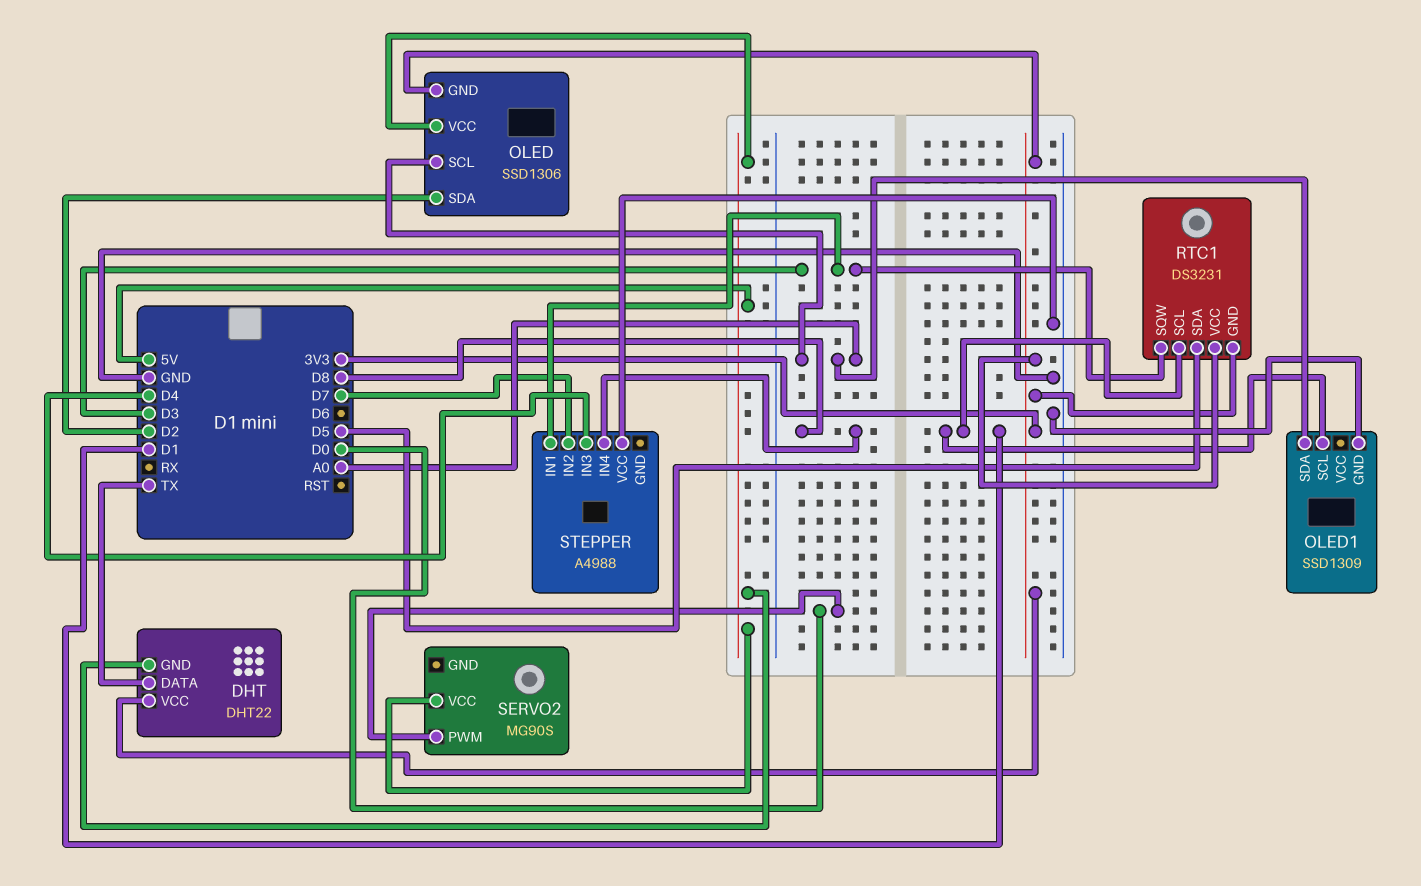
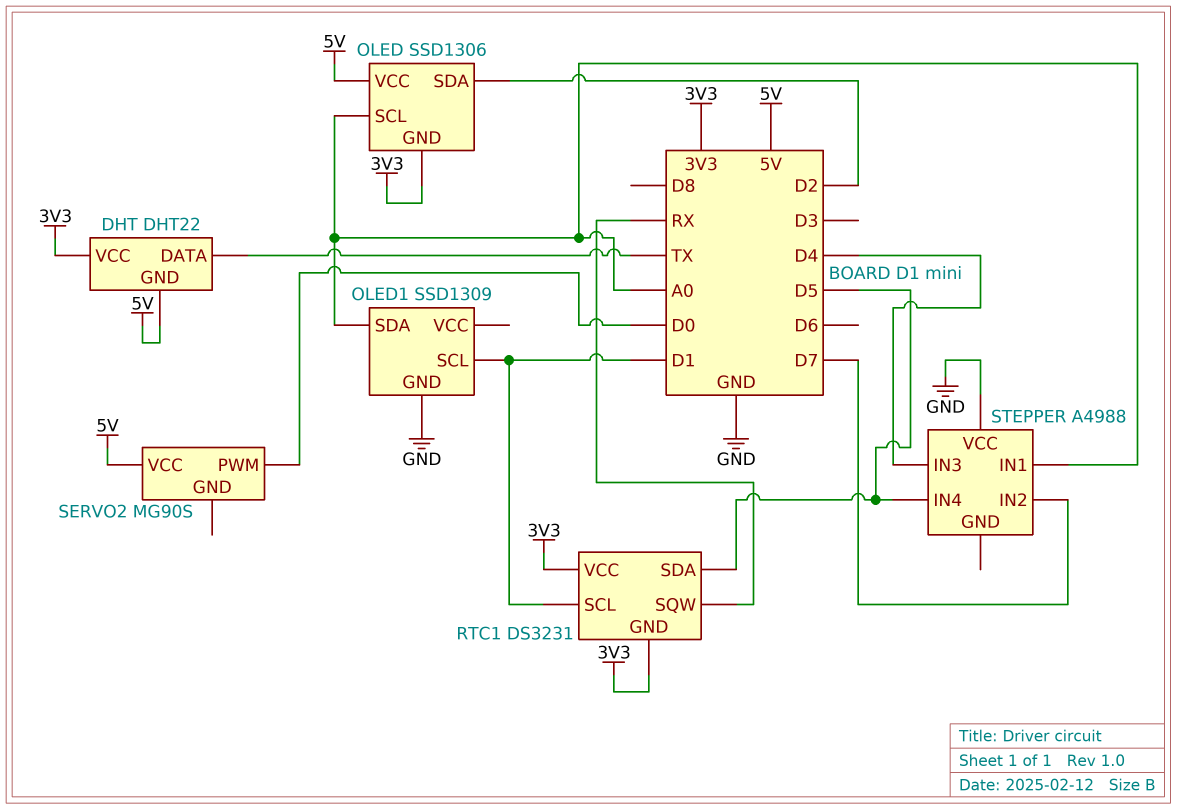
RTC1 pin SQW: D3 -> RX
STEPPER pin IN1: D3 -> A0
STEPPER pin IN4: D8 -> D5

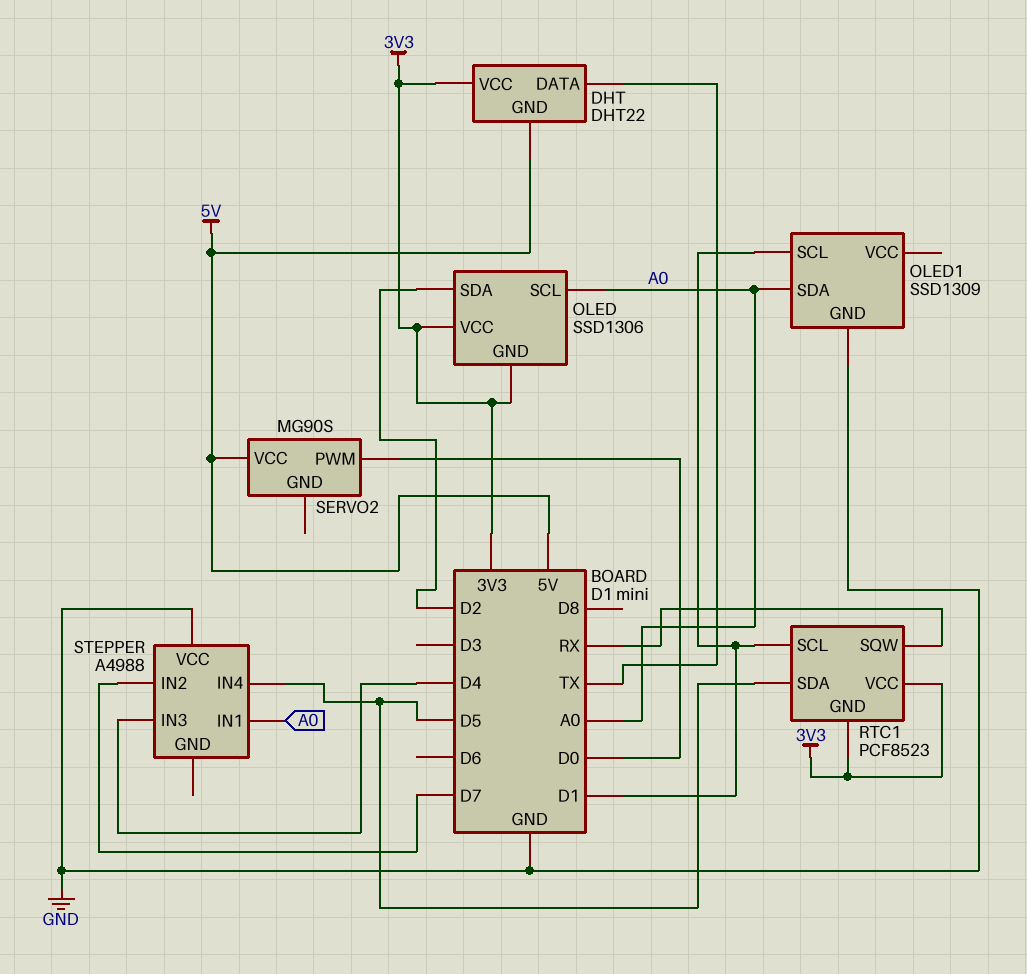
OLED pin VCC: 5V -> 3V3
RTC1: DS3231 -> PCF8523

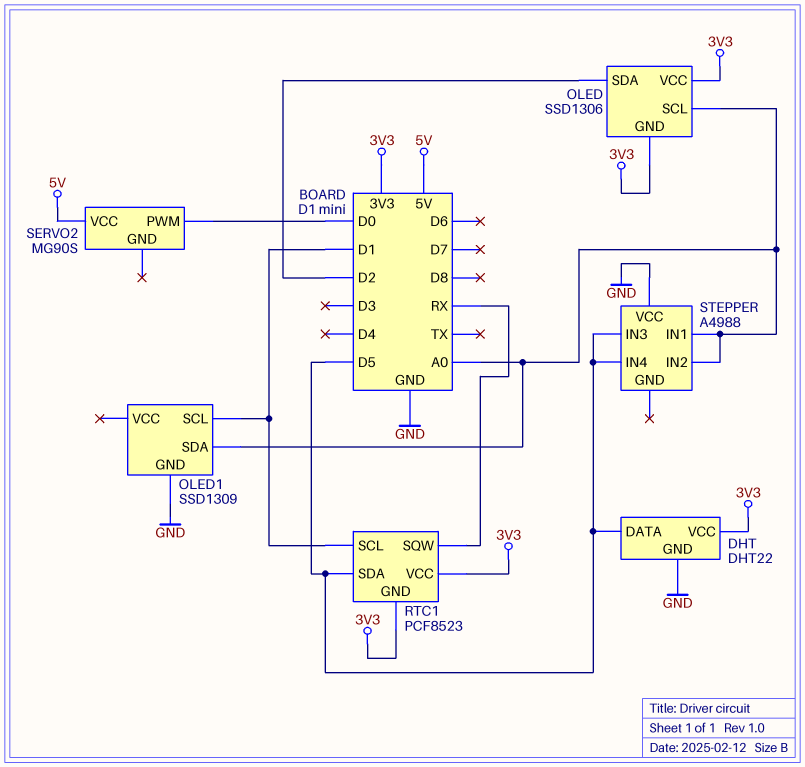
DHT pin DATA: TX -> D5
DHT pin GND: 5V -> GND
STEPPER pin IN2: D7 -> A0
STEPPER pin IN3: D4 -> D5

